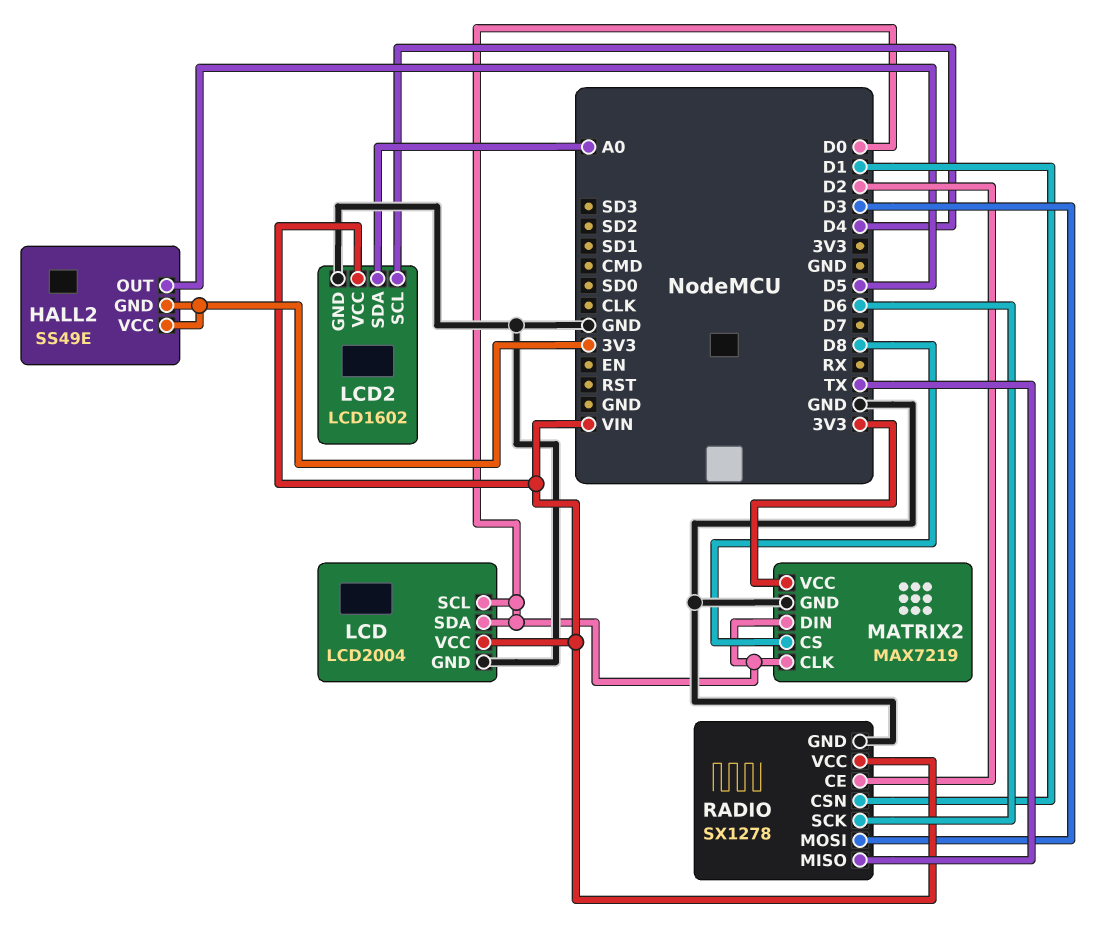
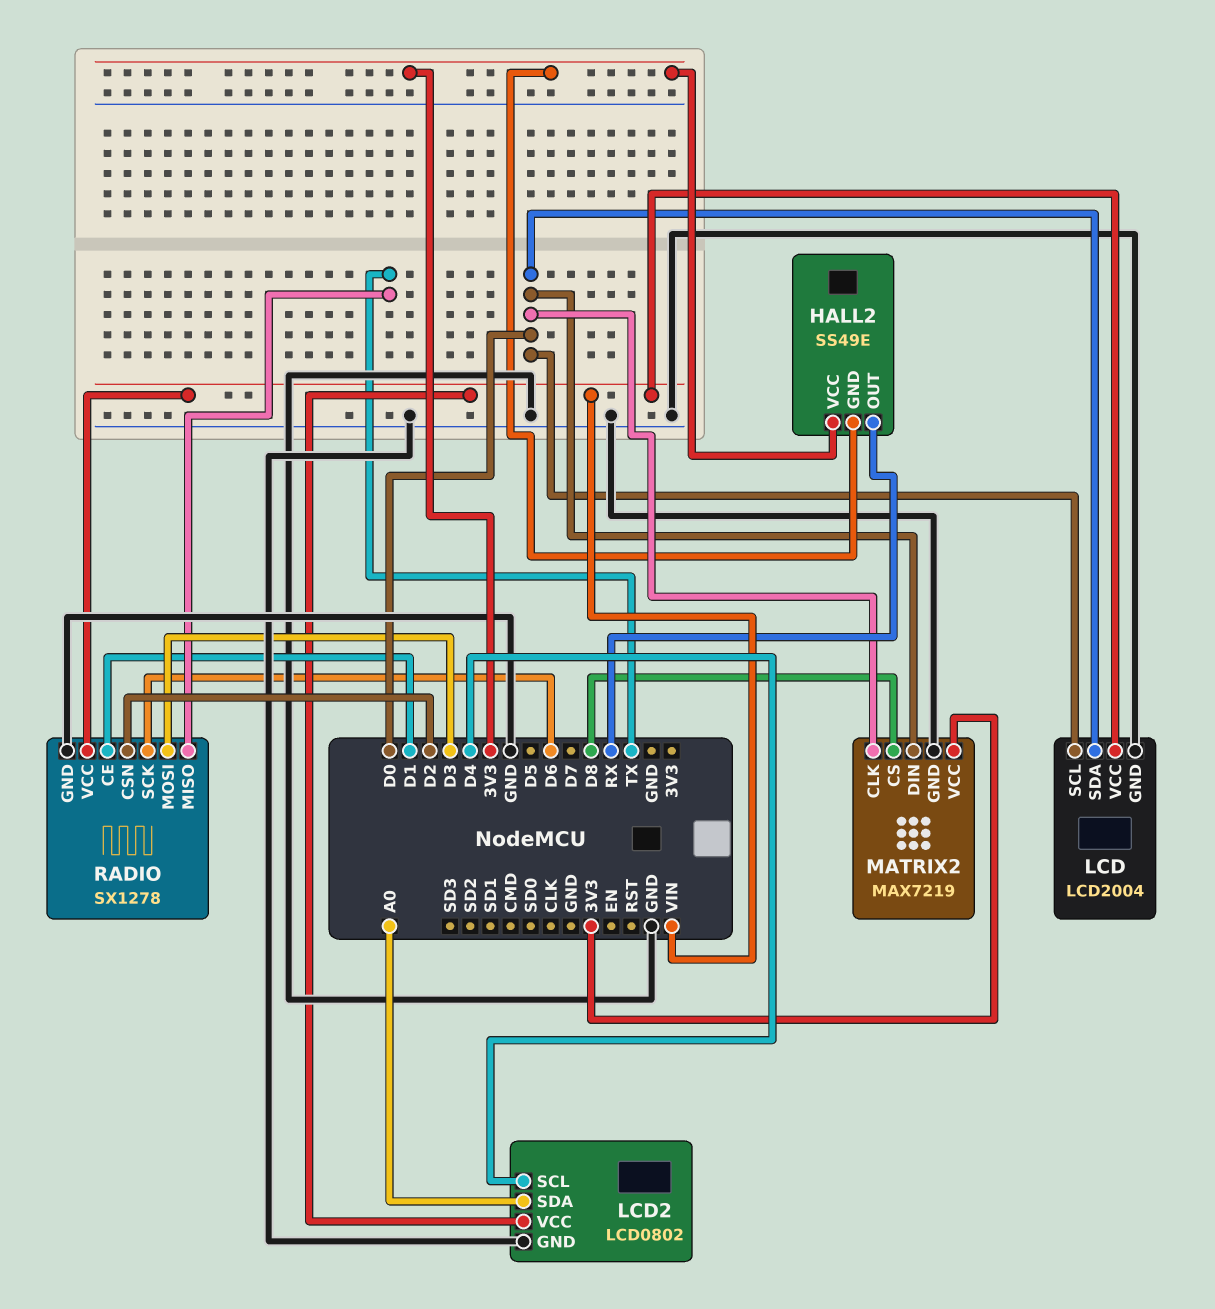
HALL2 pin OUT: D5 -> RX
LCD2: LCD1602 -> LCD0802
RADIO pin CE: D2 -> D1
RADIO pin CSN: D1 -> D2

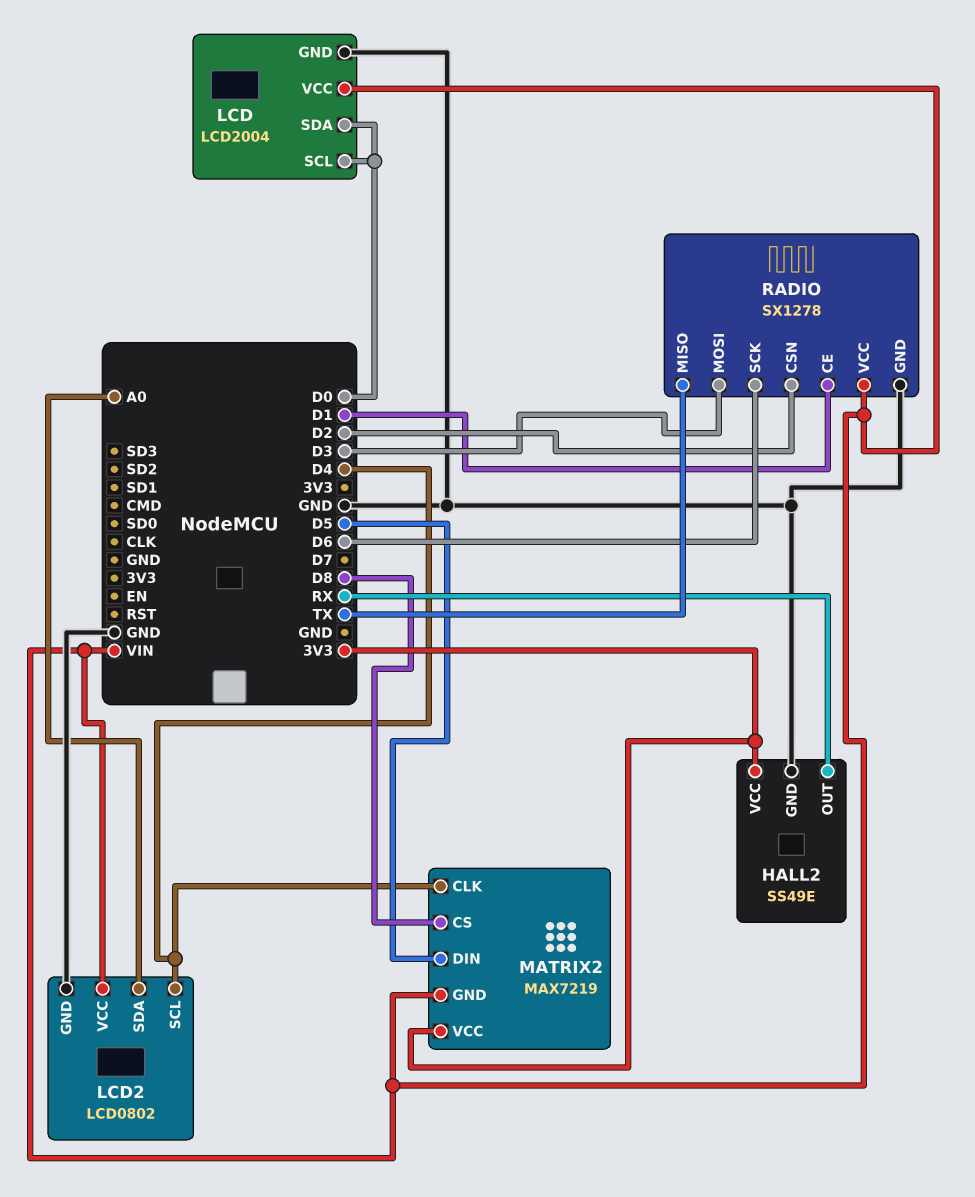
HALL2 pin GND: 3V3 -> GND
MATRIX2 pin CLK: D0 -> D4
MATRIX2 pin DIN: D0 -> D5
MATRIX2 pin GND: GND -> VIN

